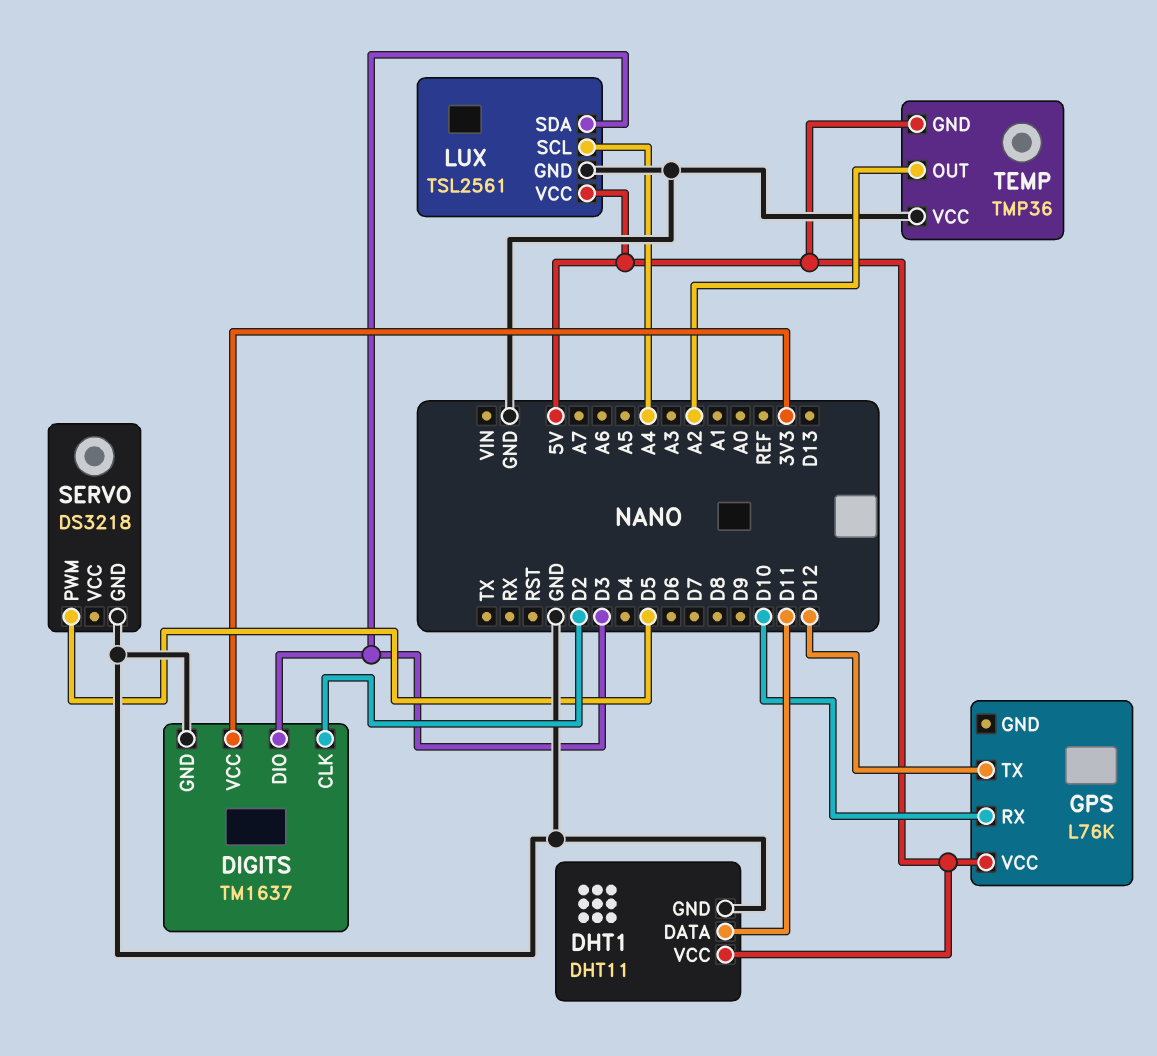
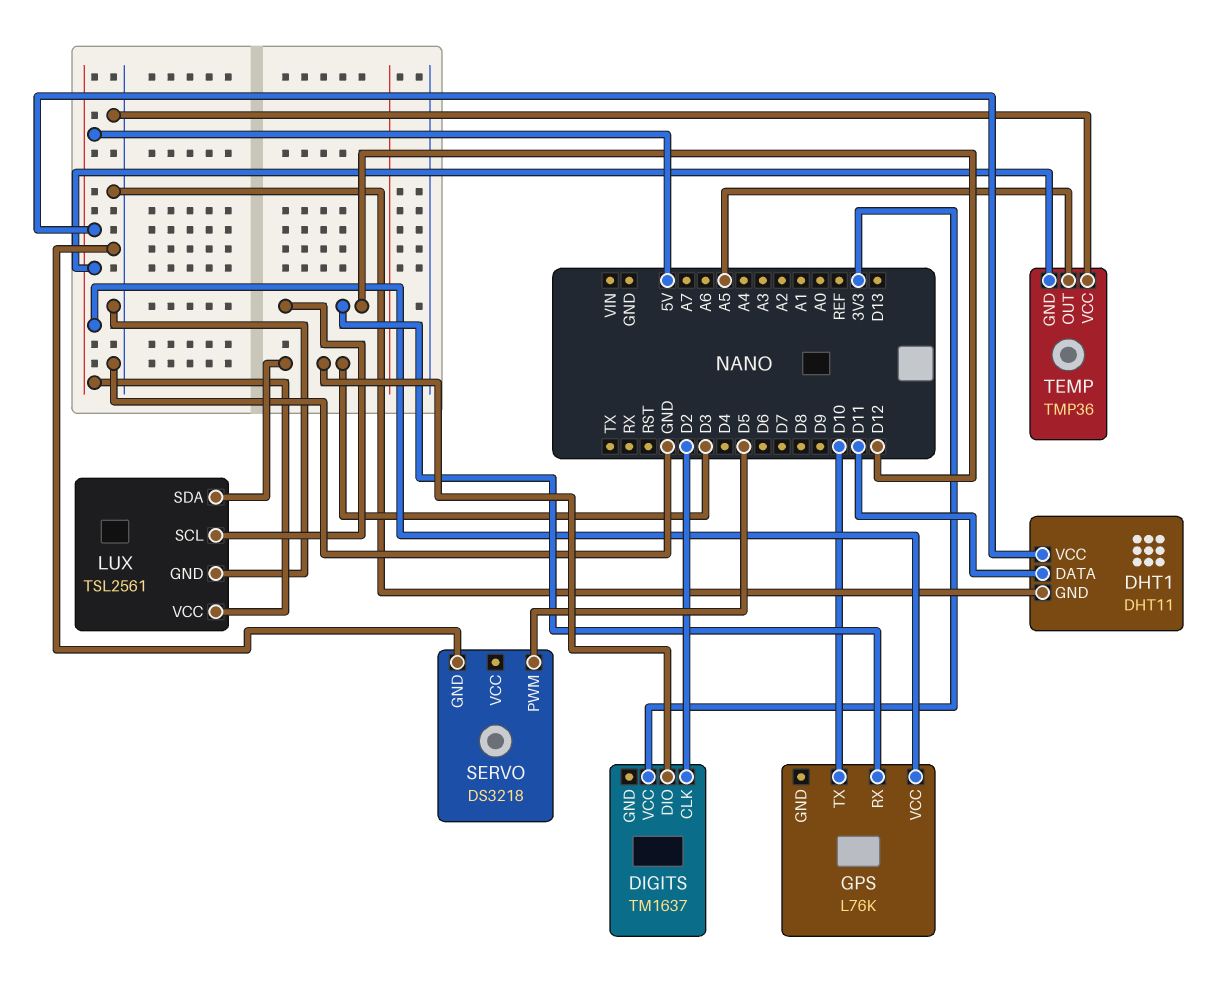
DIGITS pin GND: GND -> none
GPS pin RX: D10 -> D12
GPS pin TX: D12 -> D10
LUX pin SCL: A4 -> D12
TEMP pin OUT: A2 -> A5

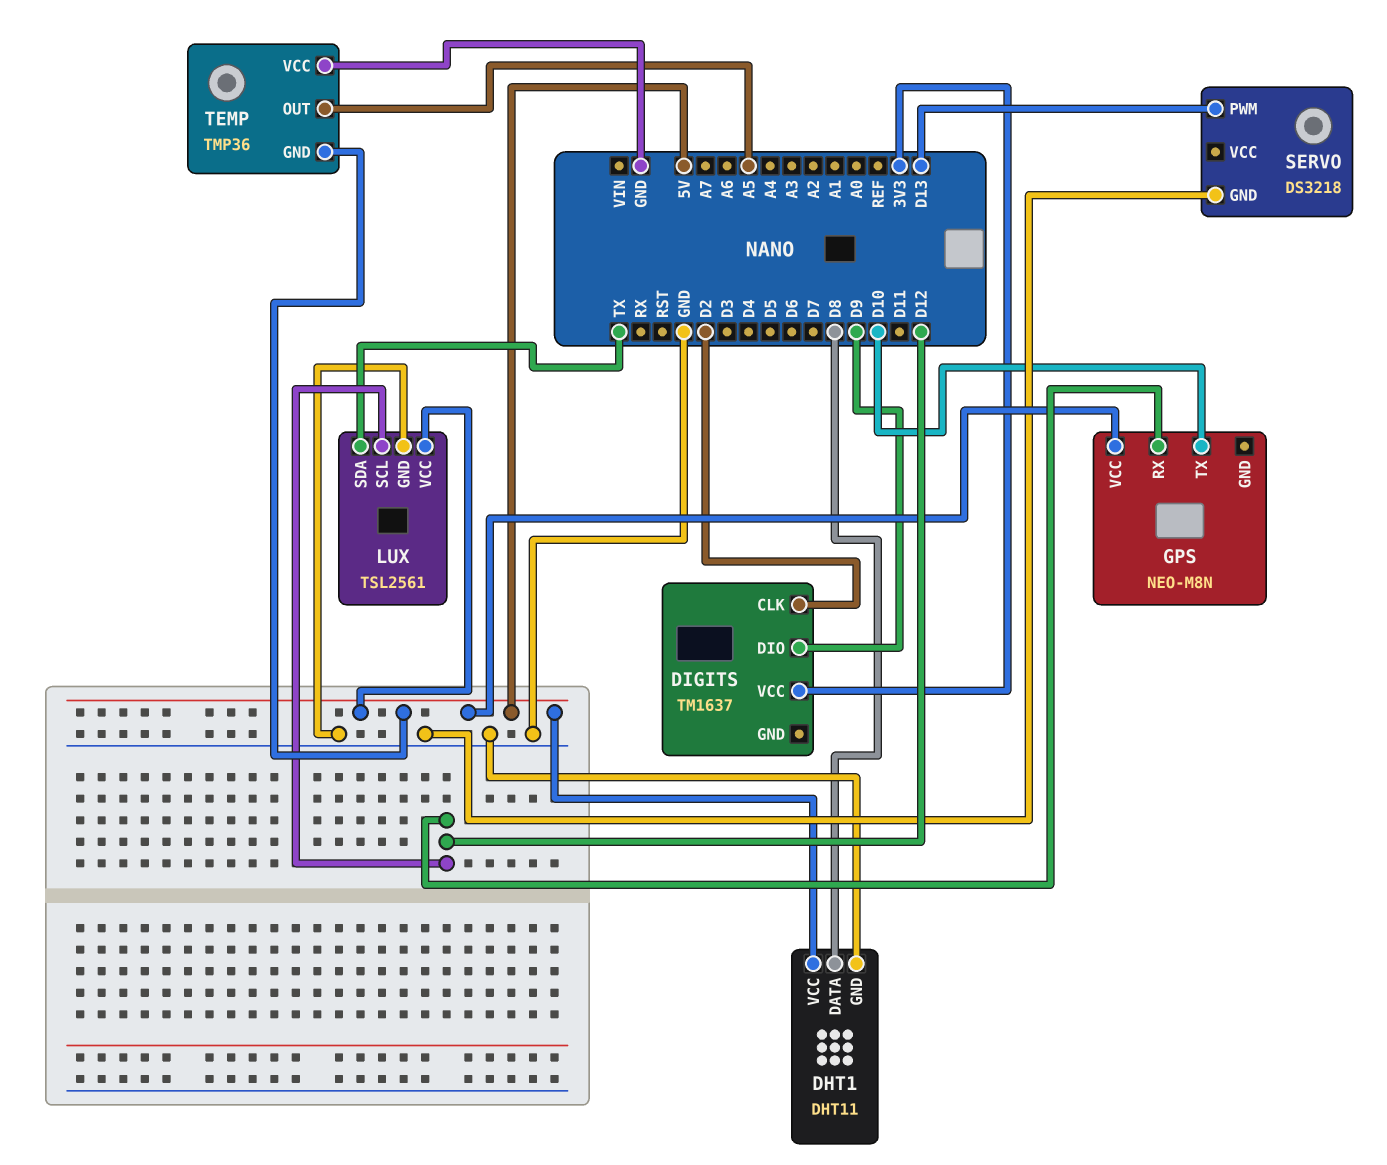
DHT1 pin DATA: D11 -> D8
DIGITS pin DIO: D3 -> D9
GPS: L76K -> NEO-M8N
LUX pin SDA: D3 -> TX
SERVO pin PWM: D5 -> D13

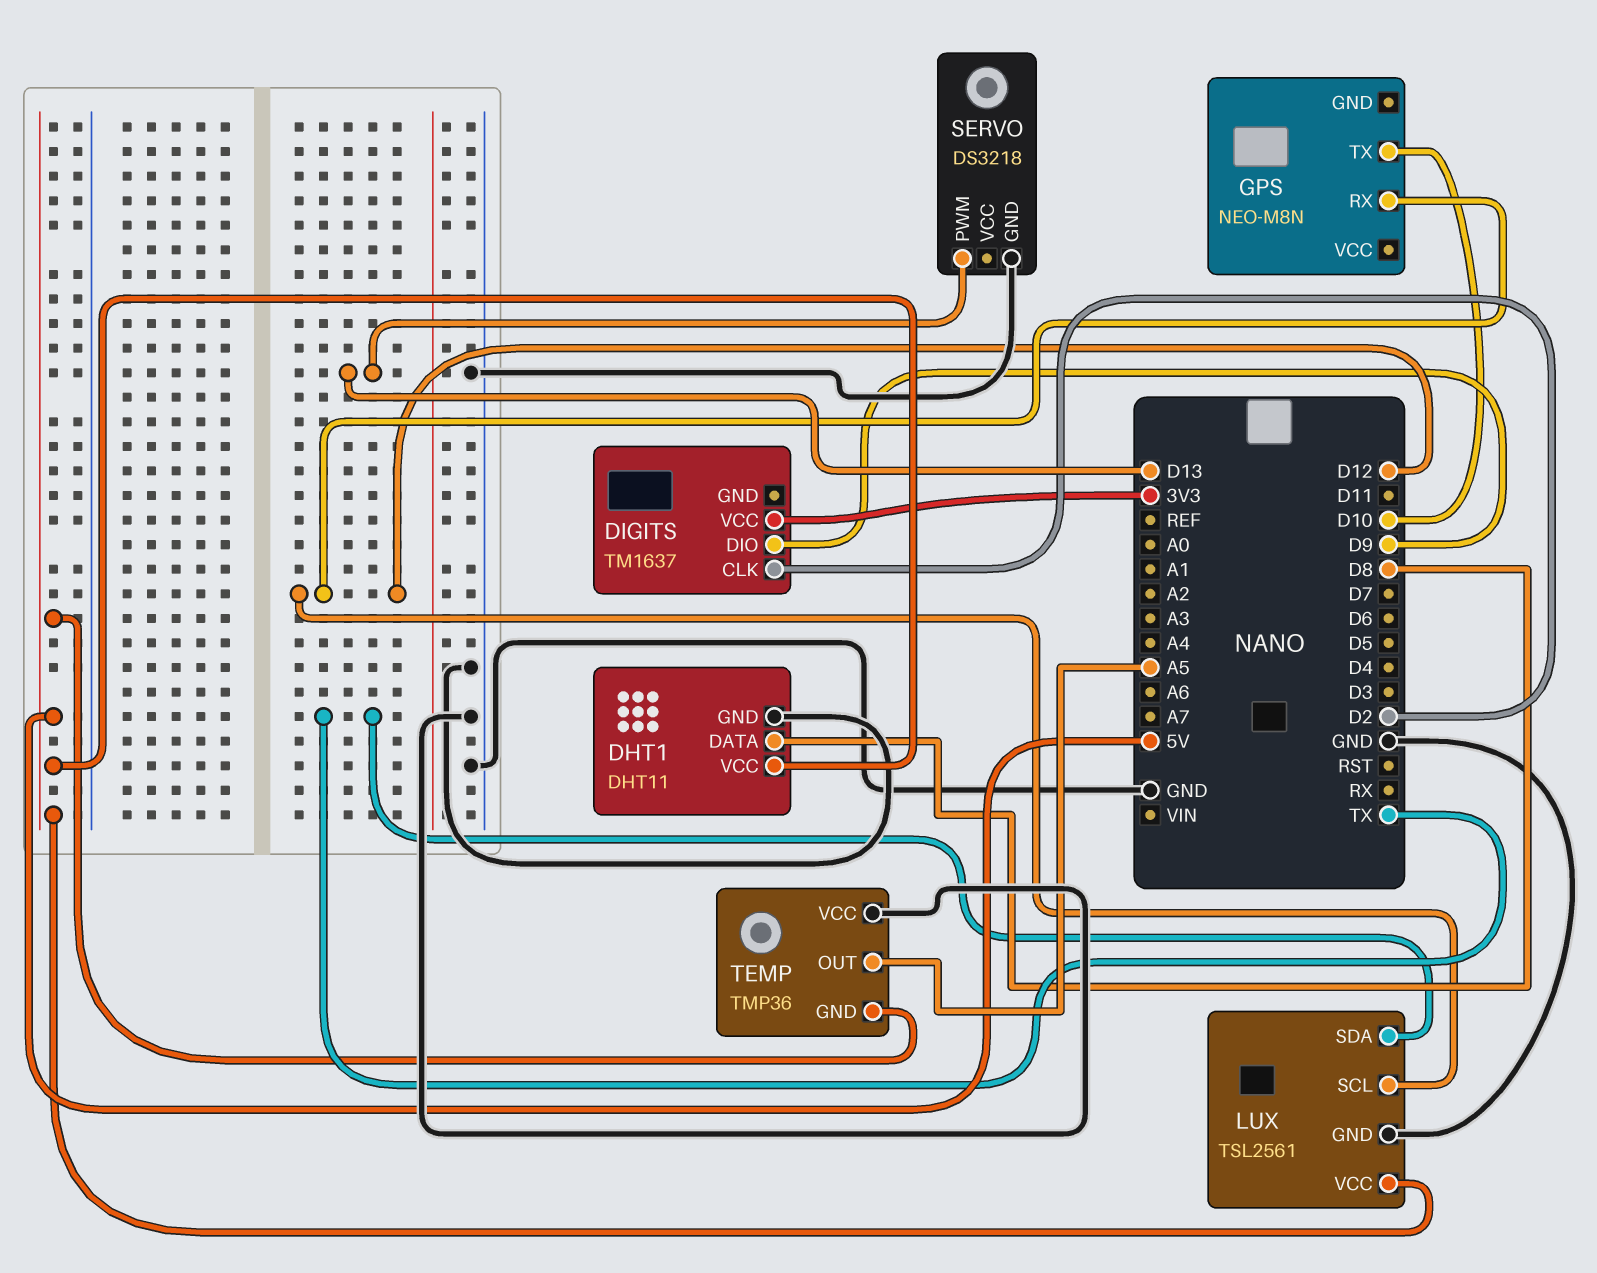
GPS pin VCC: 5V -> none

